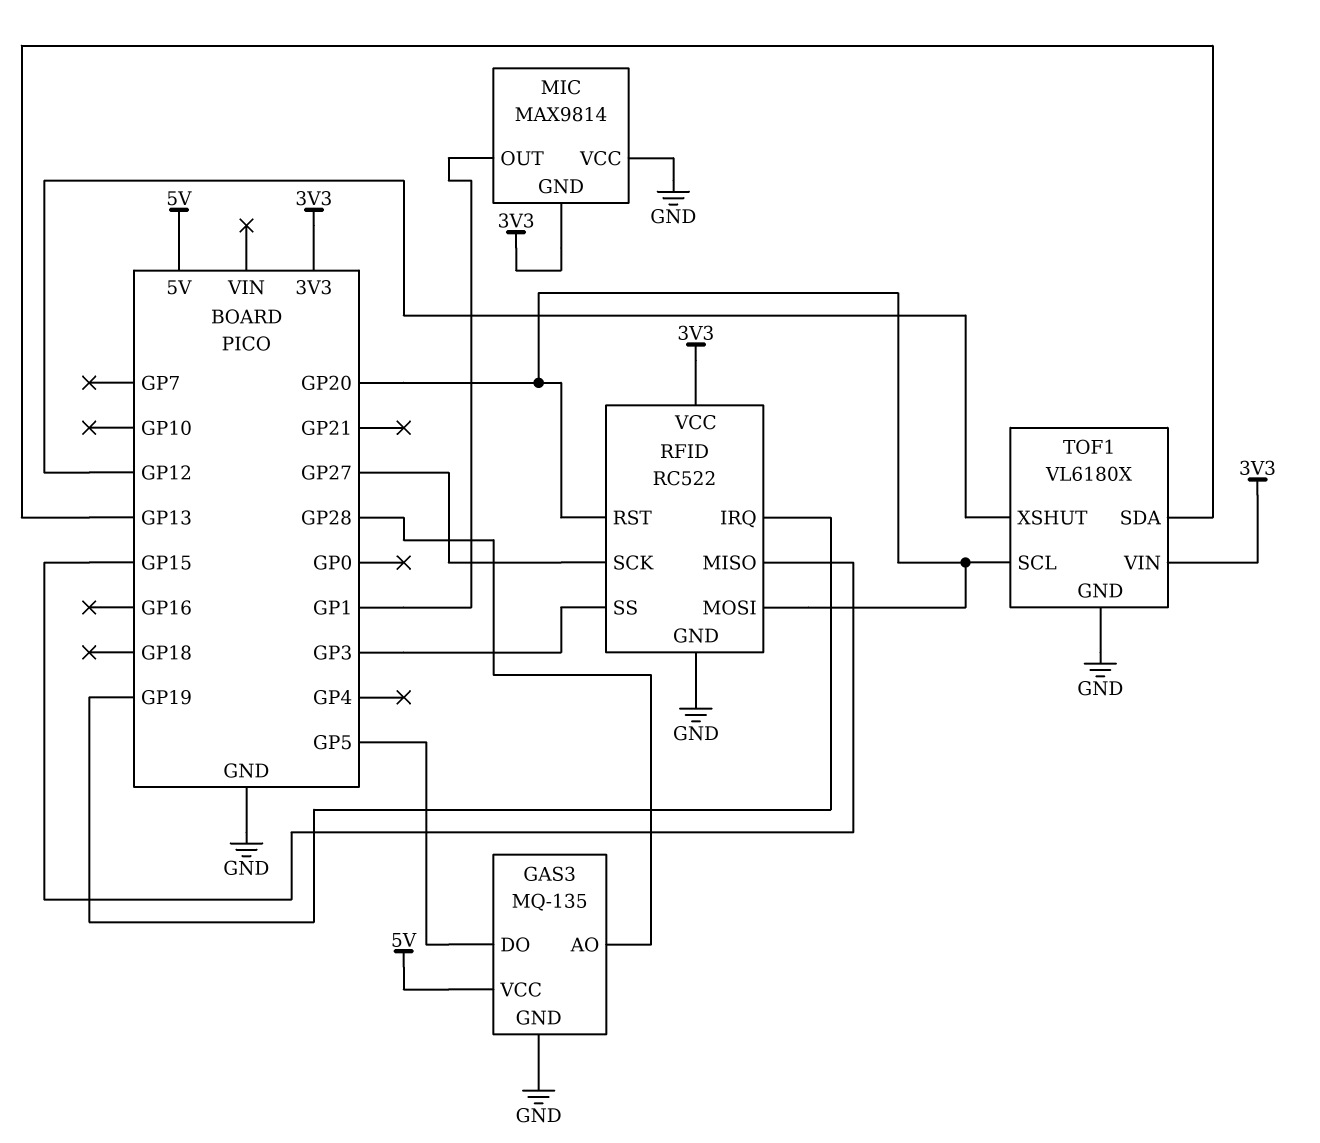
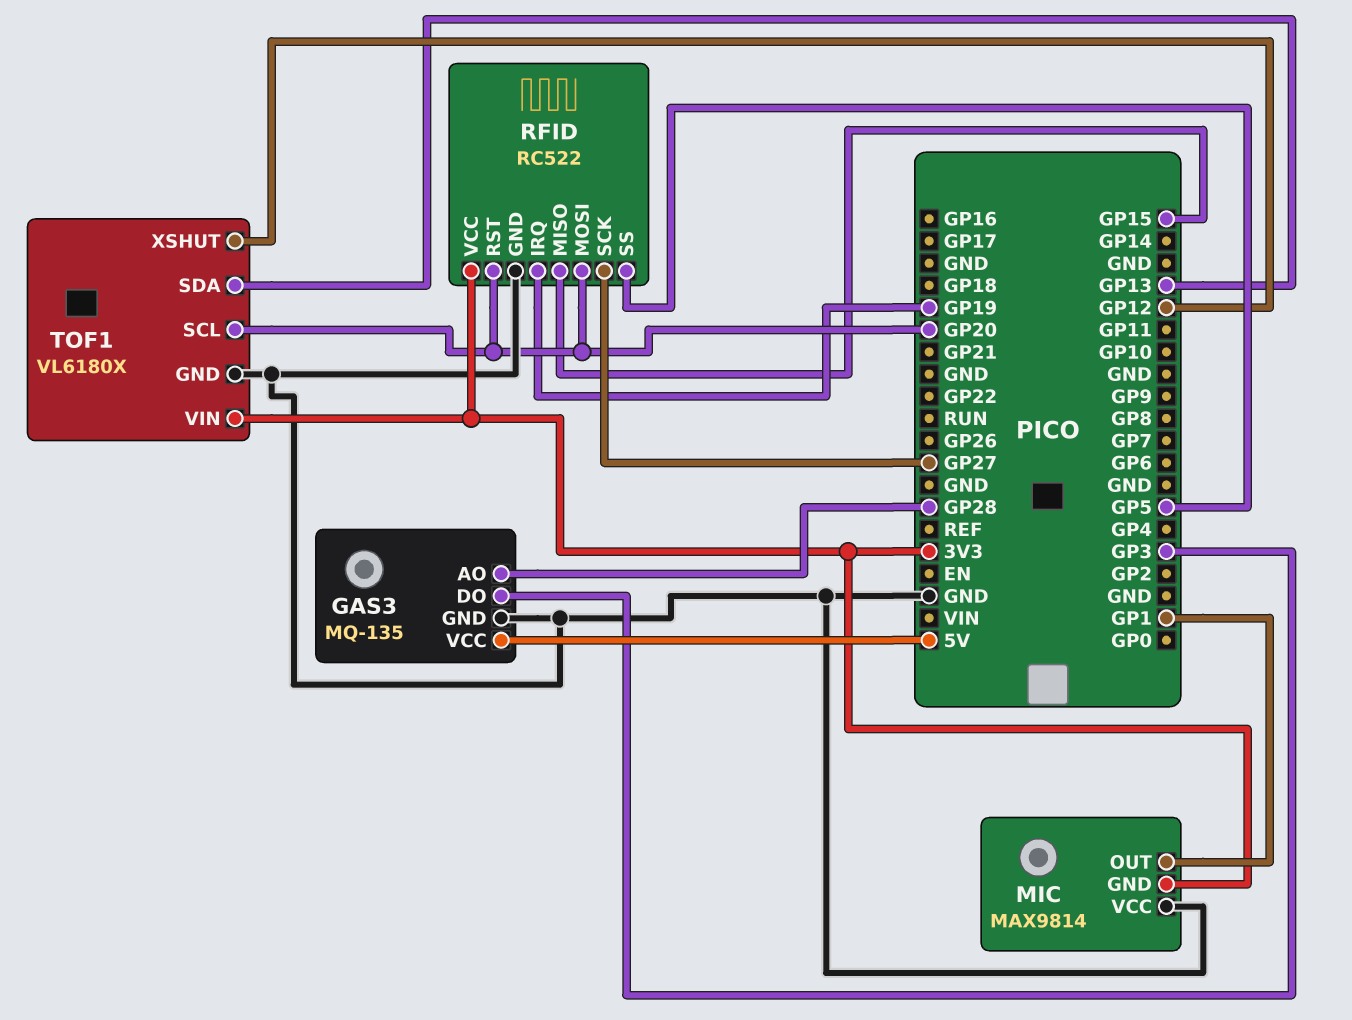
GAS3 pin DO: GP5 -> GP3
RFID pin SS: GP3 -> GP5

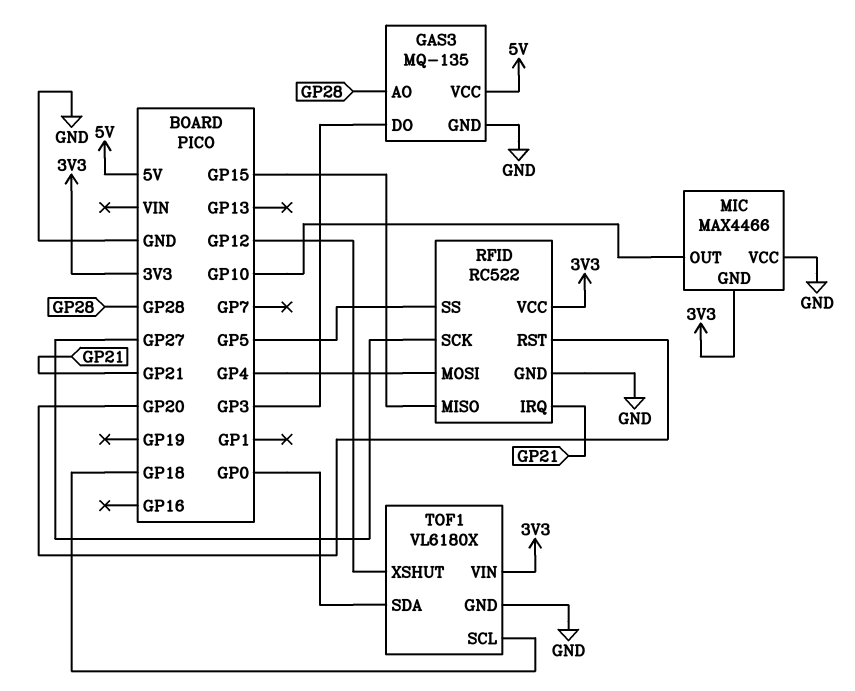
MIC: MAX9814 -> MAX4466
MIC pin OUT: GP1 -> GP10
RFID pin IRQ: GP19 -> GP21
RFID pin MOSI: GP20 -> GP4
TOF1 pin SCL: GP20 -> GP18
TOF1 pin SDA: GP13 -> GP0

